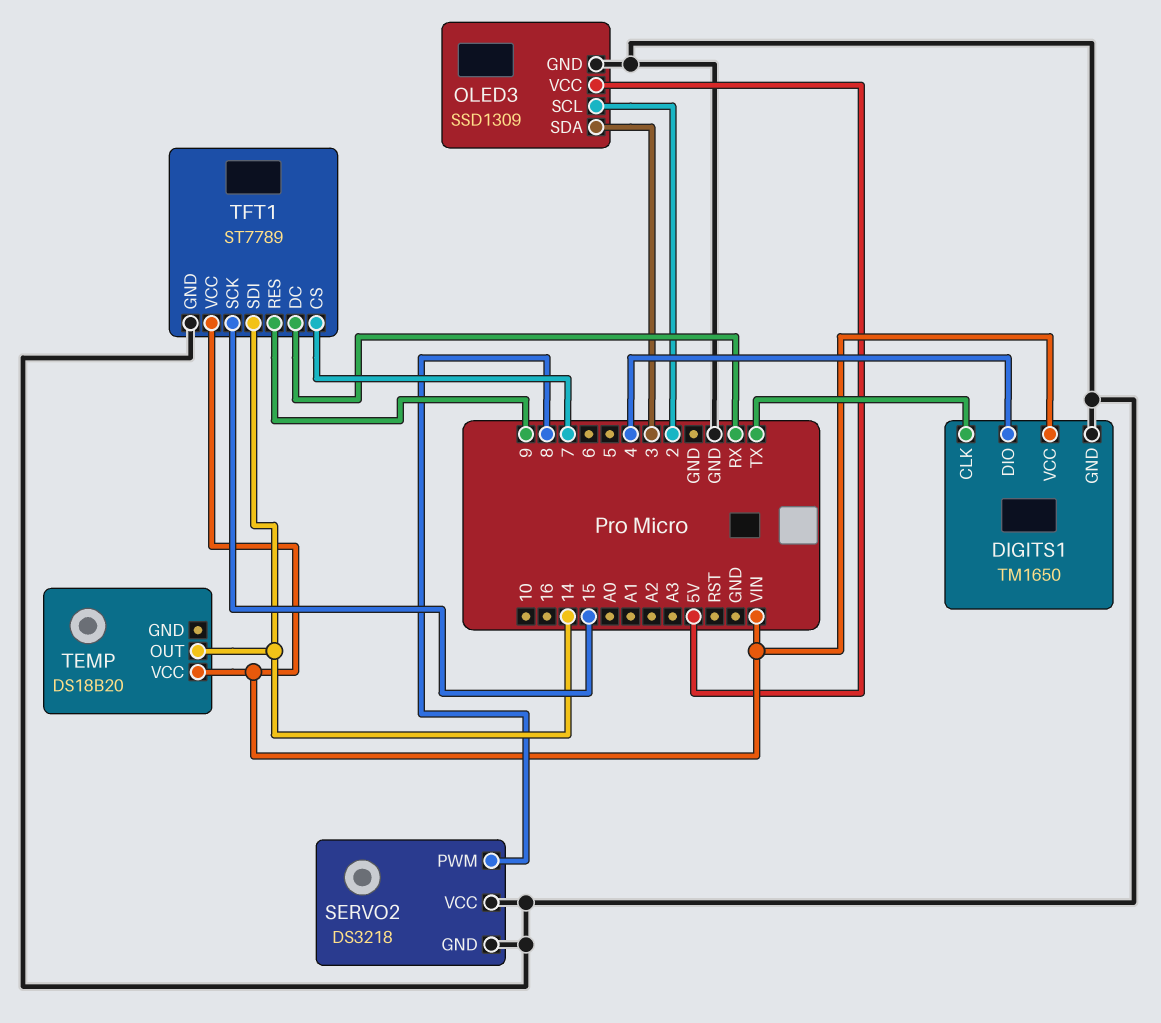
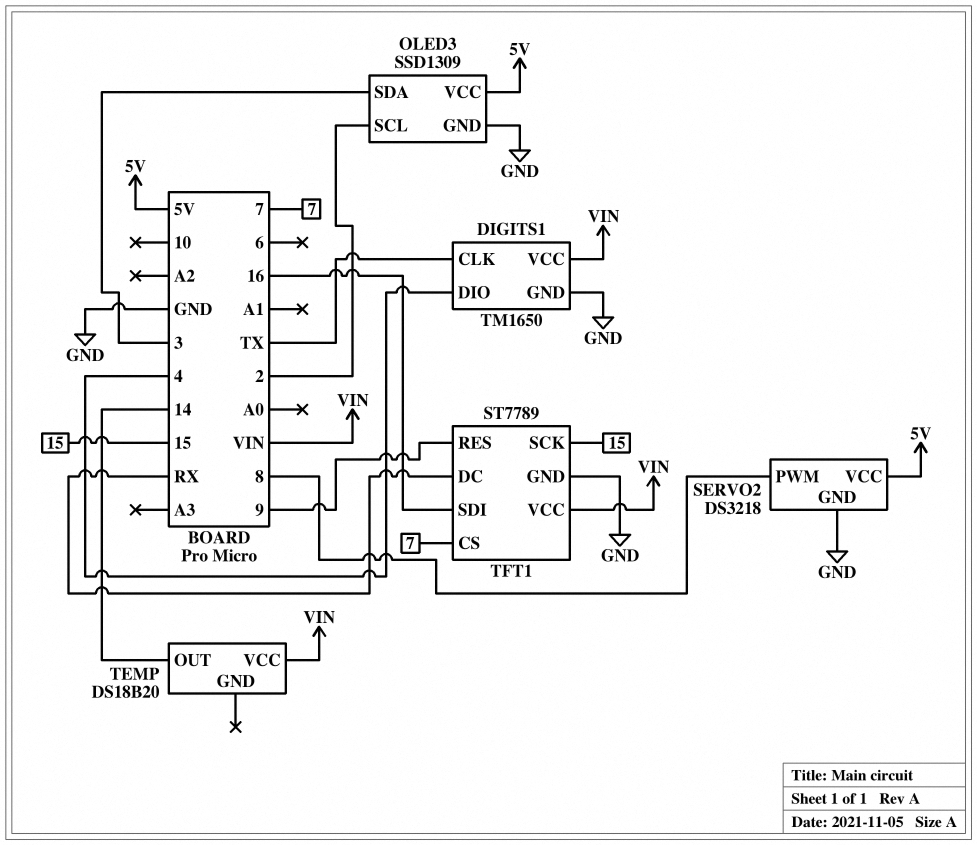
SERVO2 pin VCC: GND -> 5V
TFT1 pin SDI: 14 -> 16

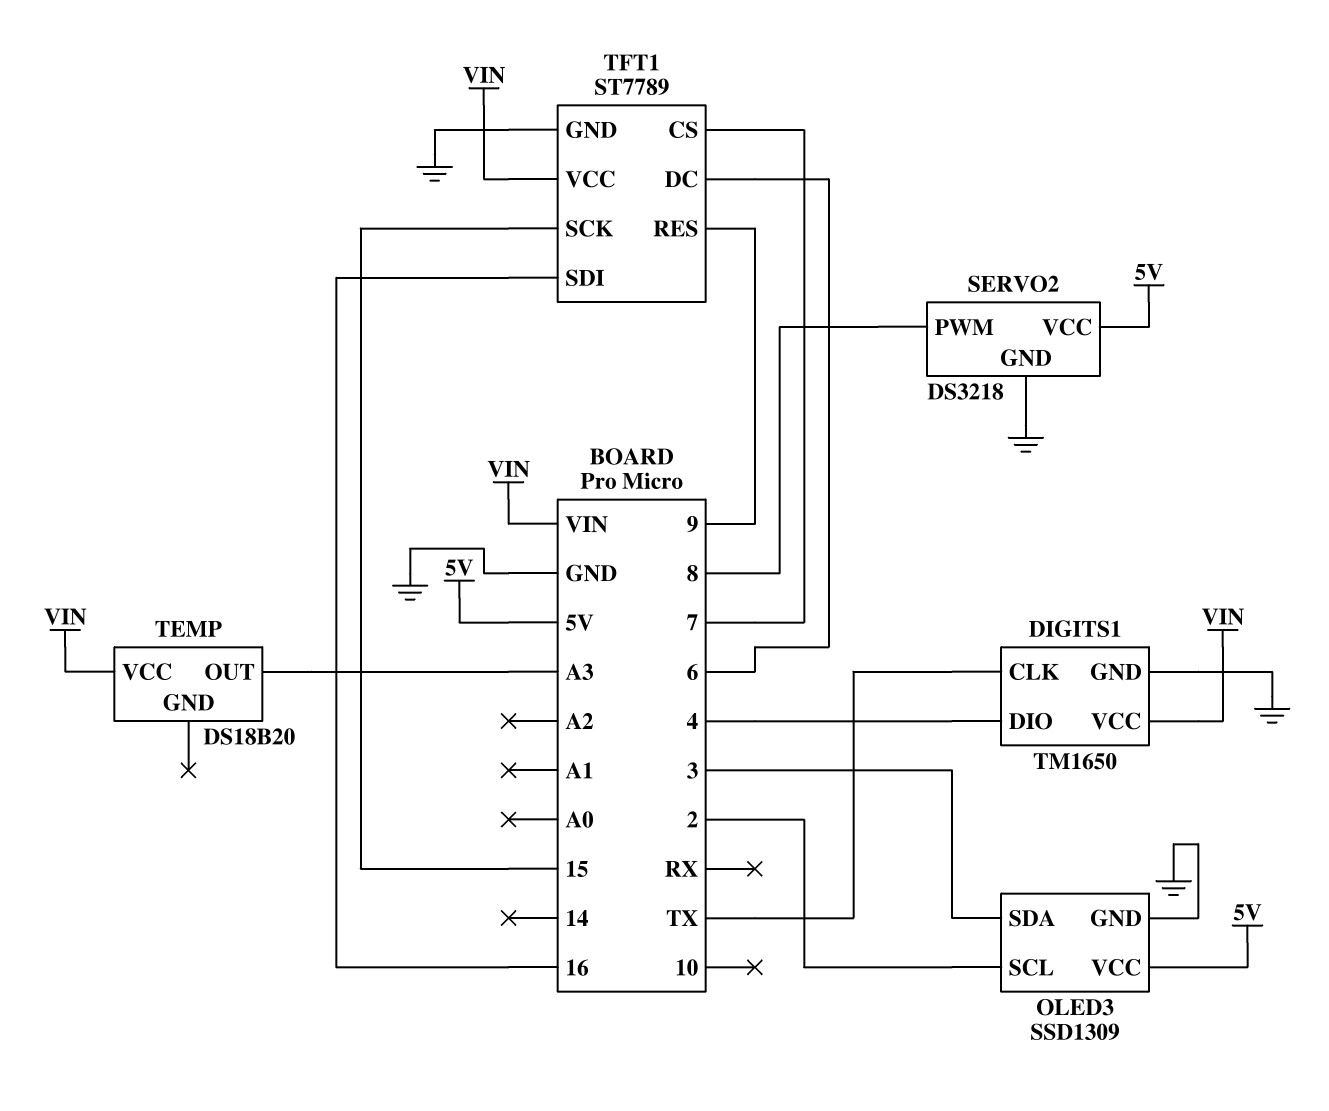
TEMP pin OUT: 14 -> A3
TFT1 pin DC: RX -> 6

